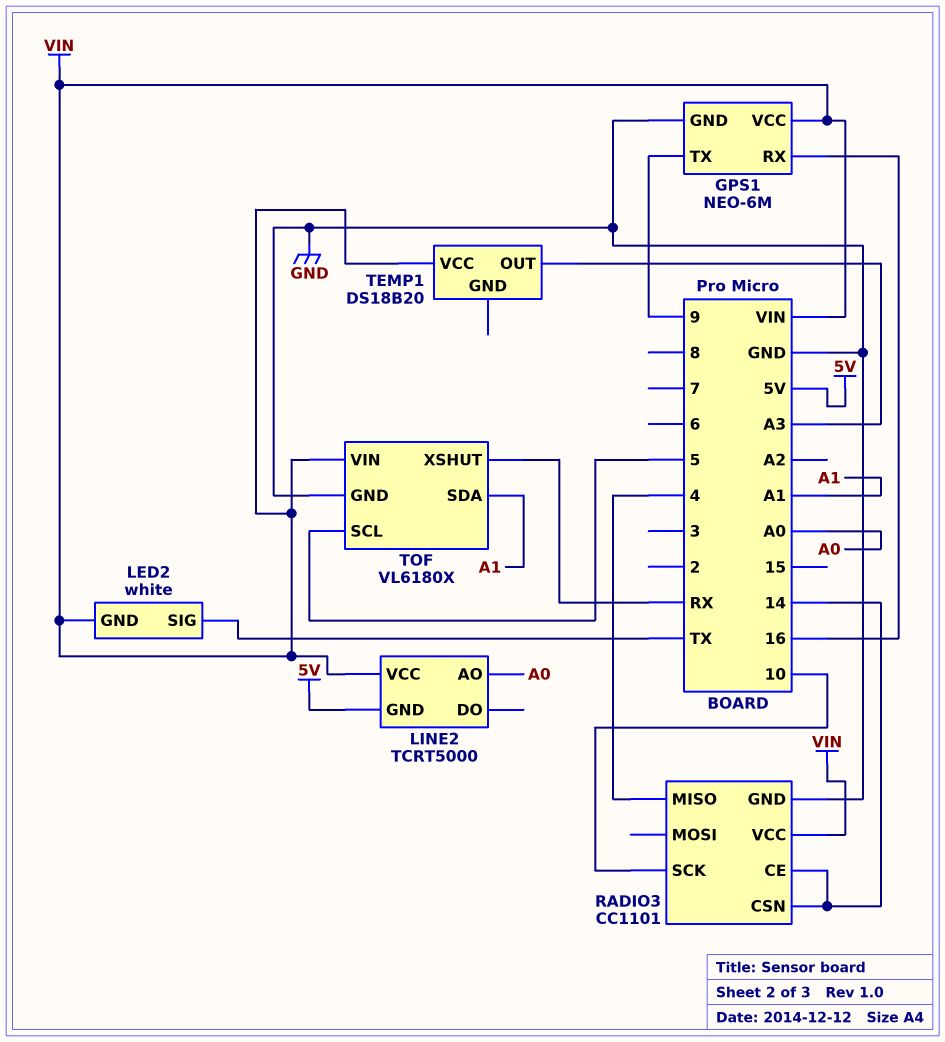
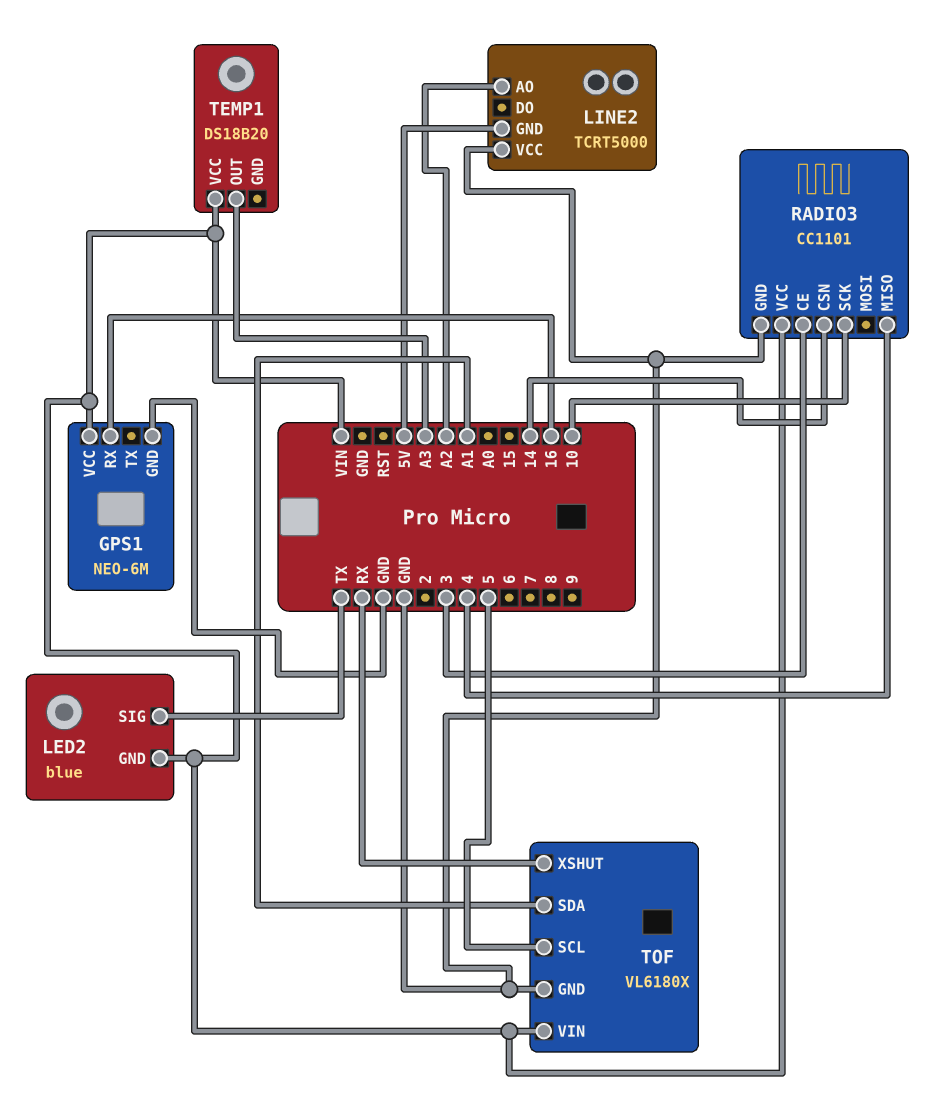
GPS1 pin TX: 9 -> none
LED2: white -> blue
LINE2 pin AO: A0 -> A2
LINE2 pin VCC: VIN -> GND
RADIO3 pin CE: 14 -> 3

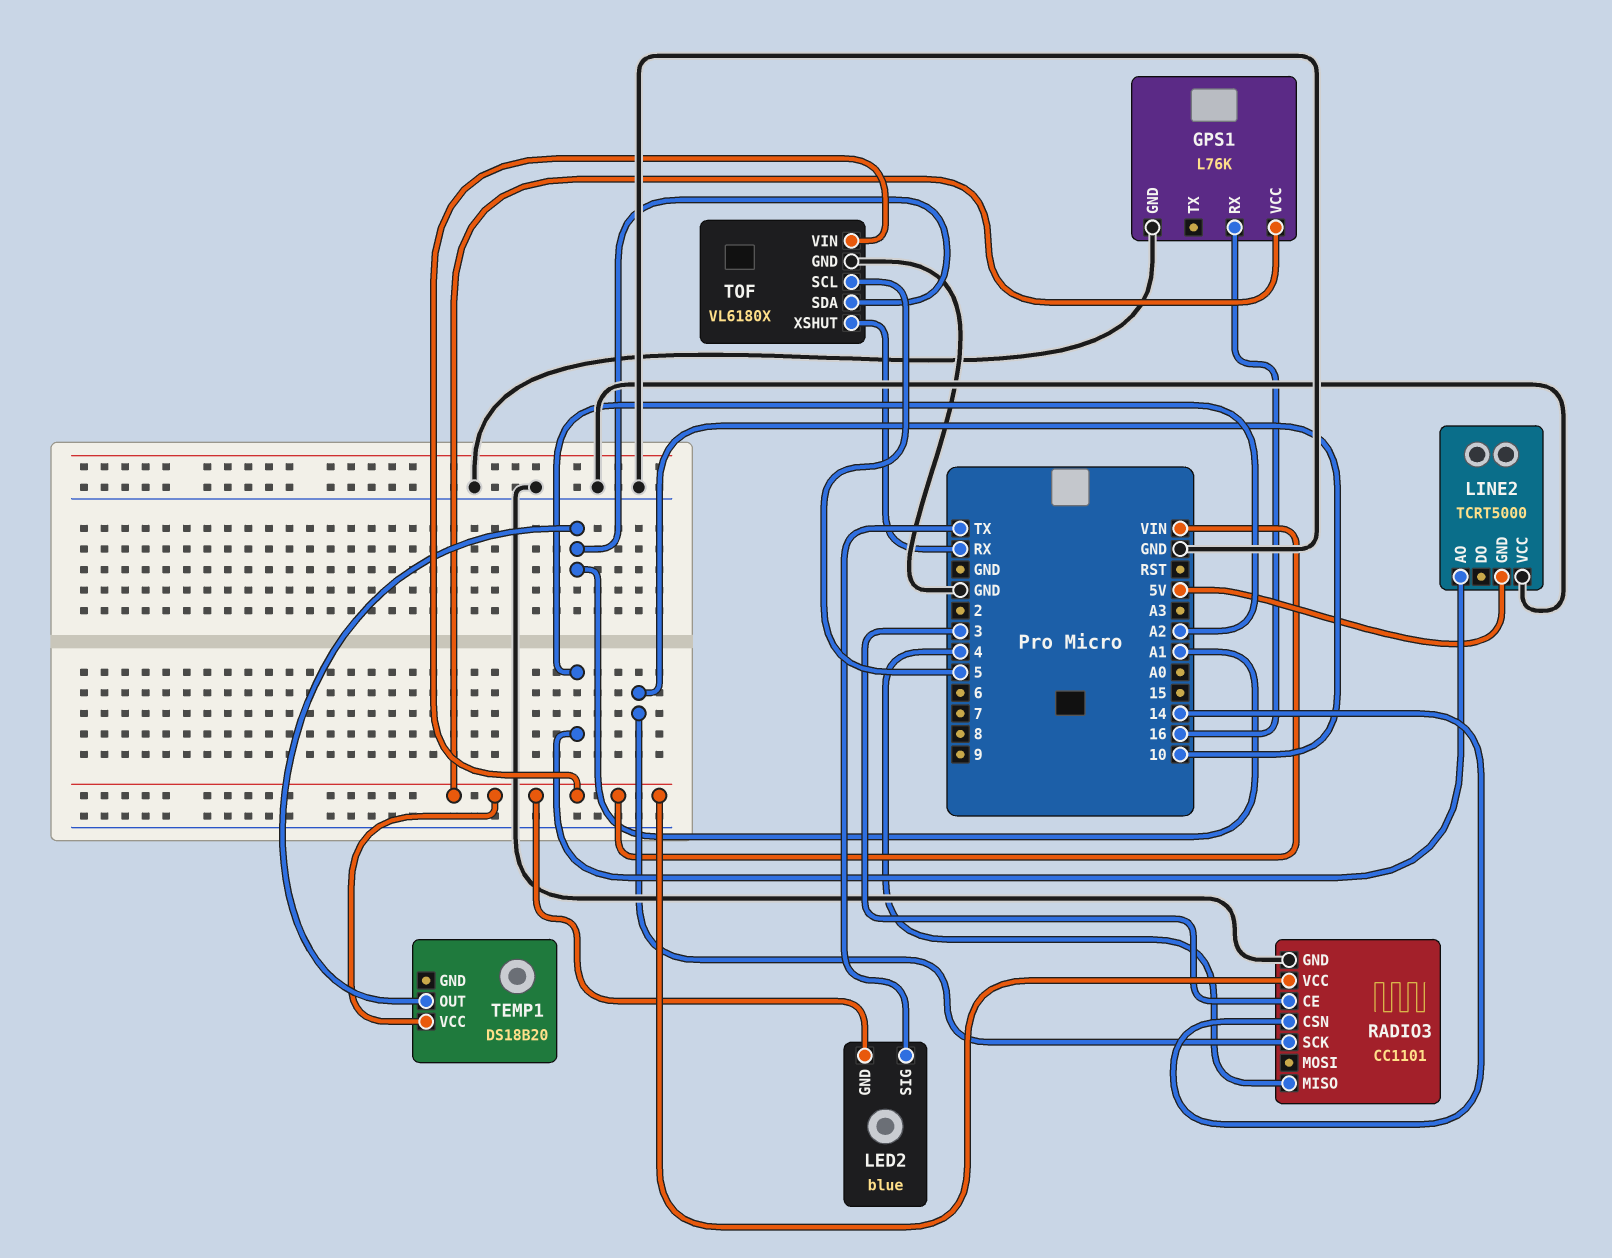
GPS1: NEO-6M -> L76K
TEMP1 pin OUT: A3 -> A1

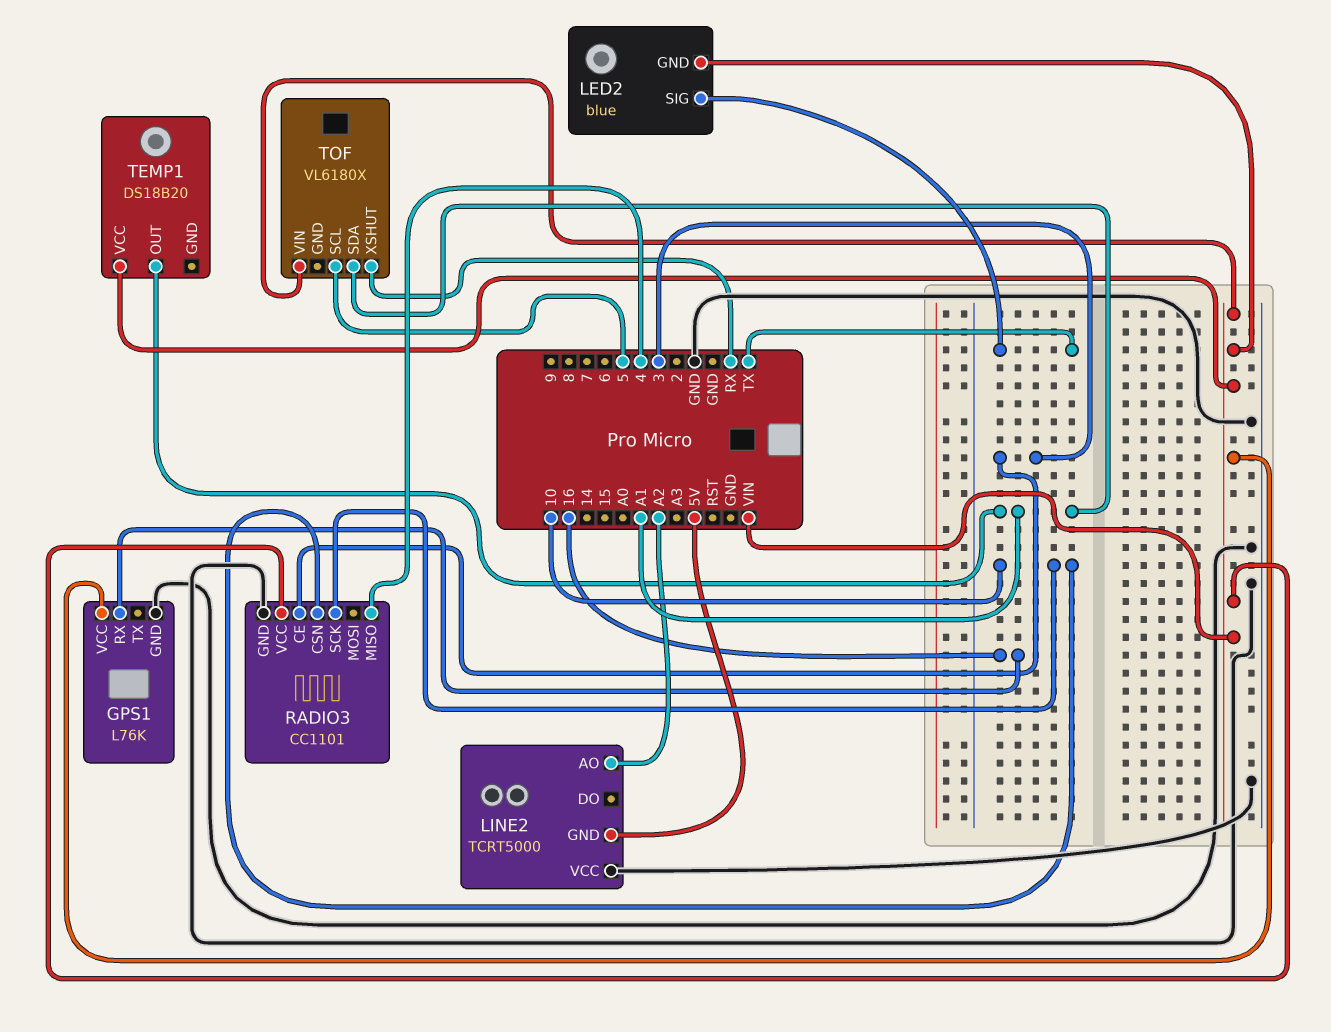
RADIO3 pin CSN: 14 -> 10
TOF pin GND: GND -> none

